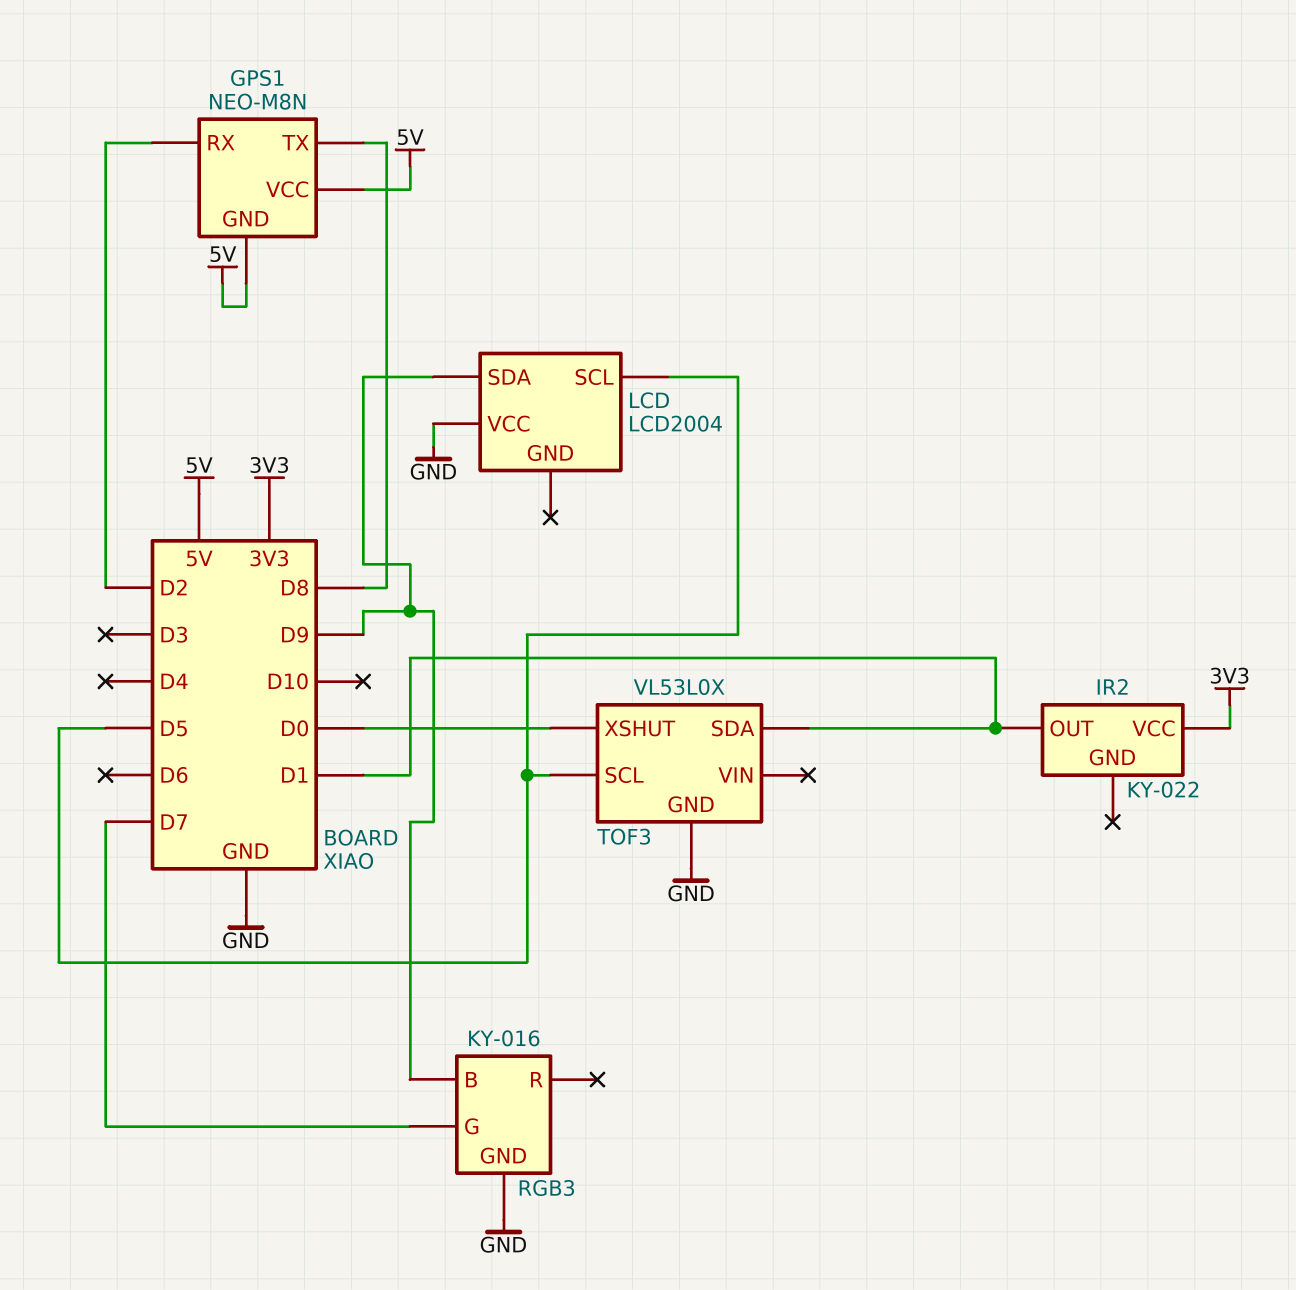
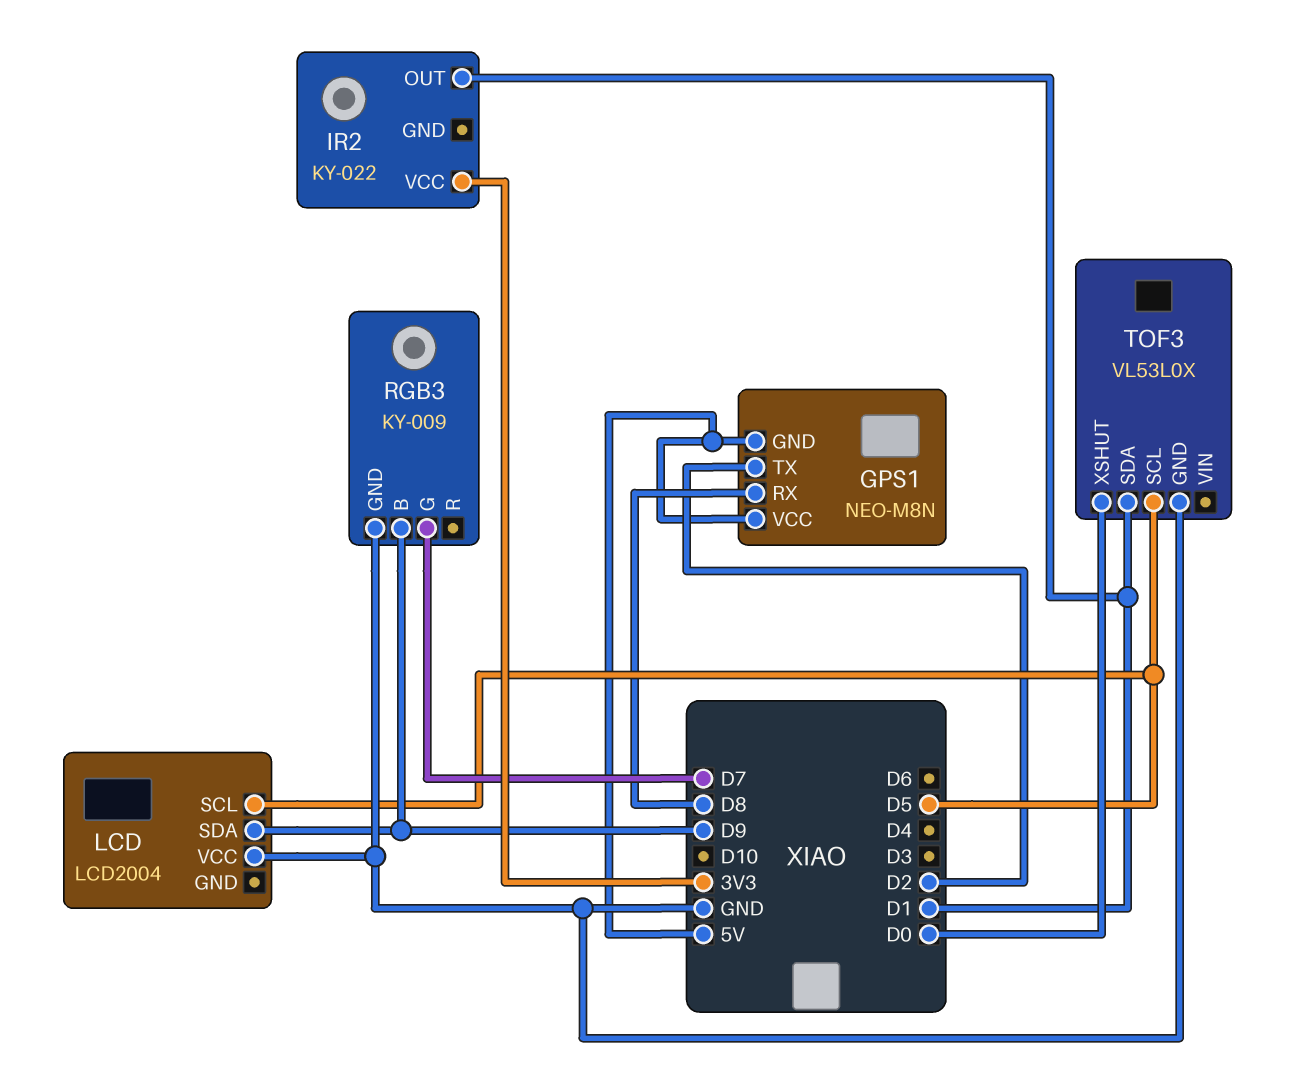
GPS1 pin RX: D2 -> D8
GPS1 pin TX: D8 -> D2
RGB3: KY-016 -> KY-009

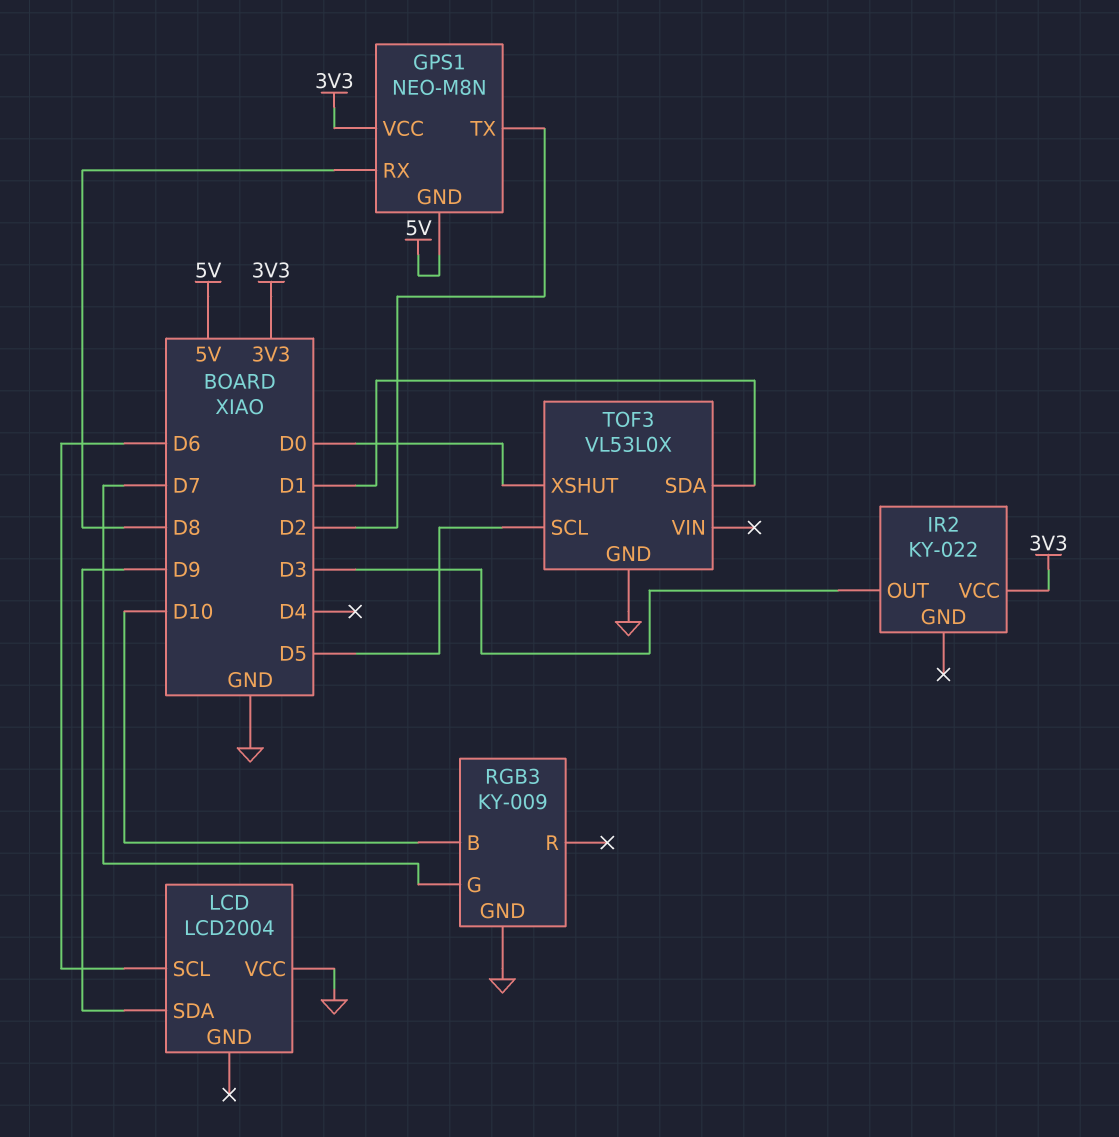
GPS1 pin VCC: 5V -> 3V3
IR2 pin OUT: D1 -> D3
LCD pin SCL: D5 -> D6
RGB3 pin B: D9 -> D10

